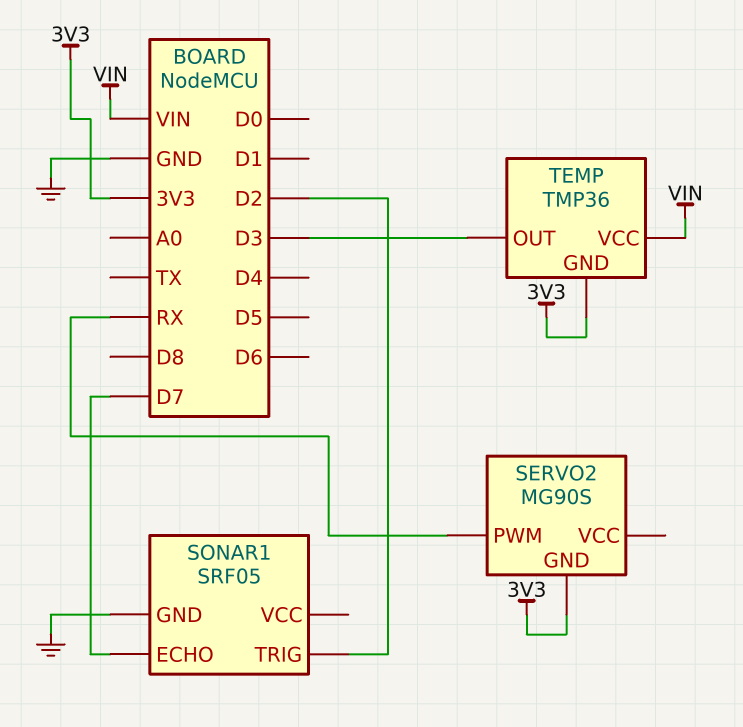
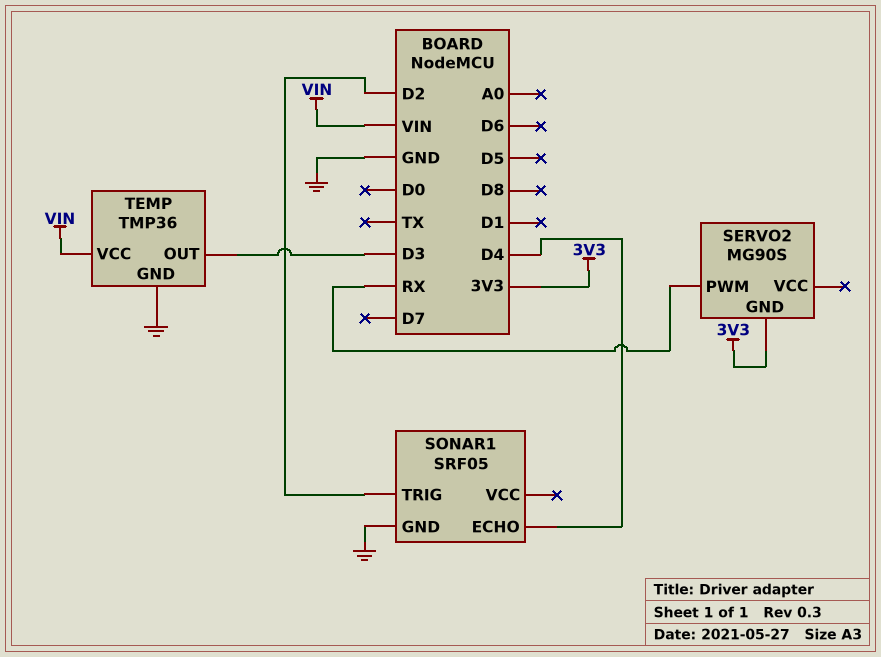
SONAR1 pin ECHO: D7 -> D4
TEMP pin GND: 3V3 -> GND

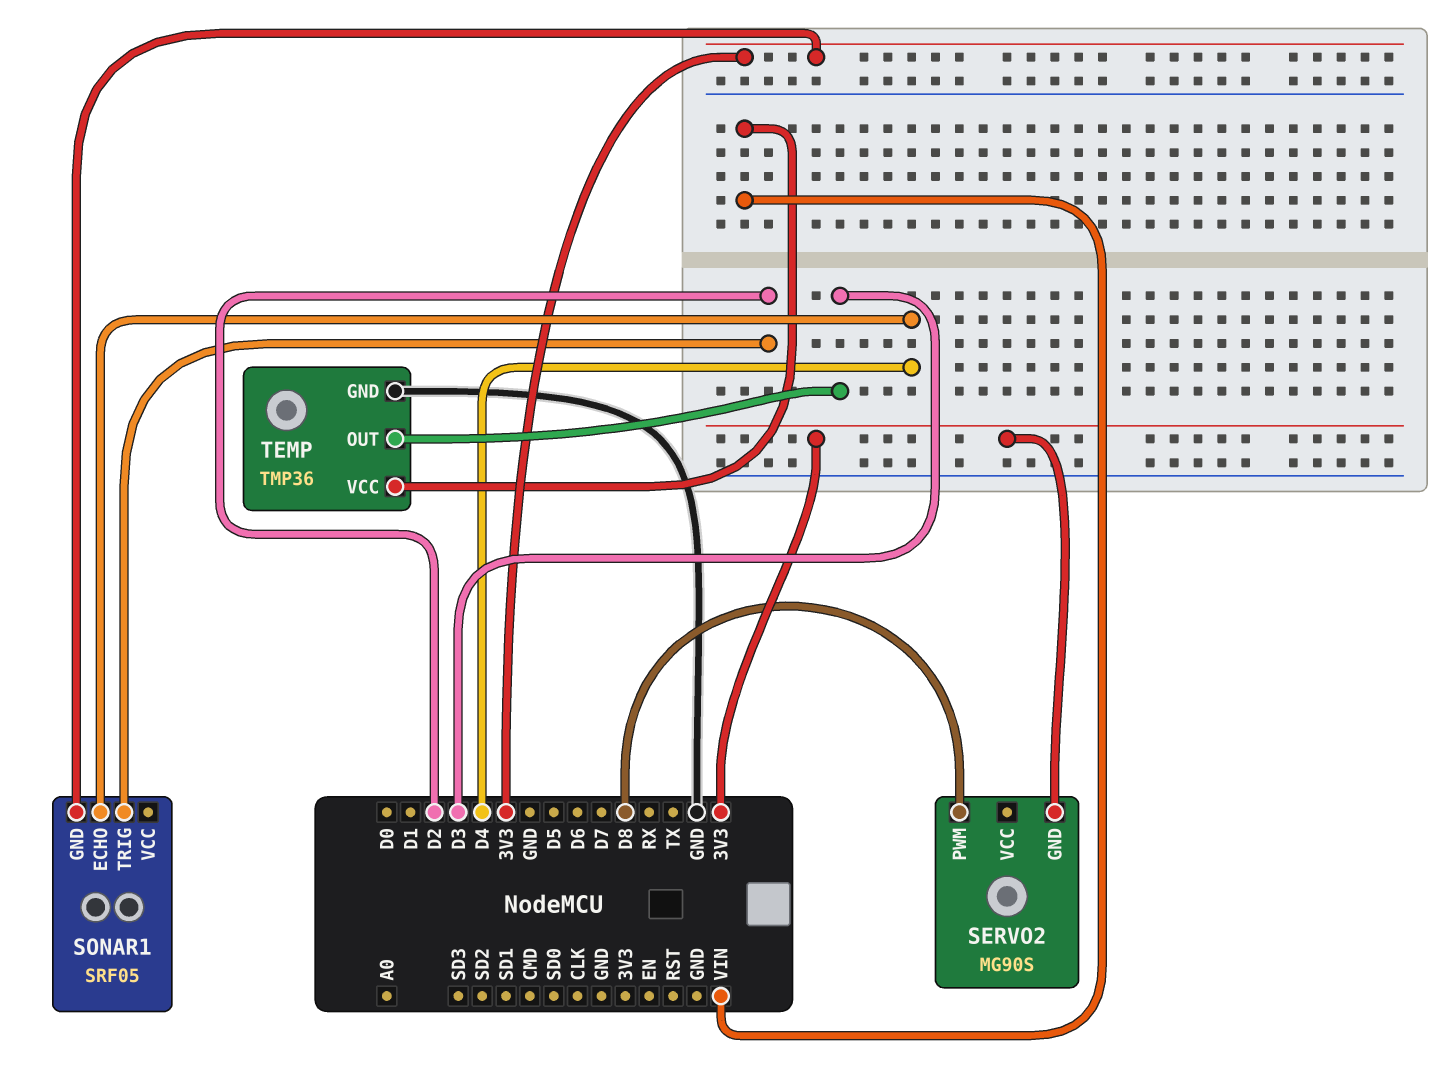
SERVO2 pin PWM: RX -> D8
SONAR1 pin GND: GND -> 3V3

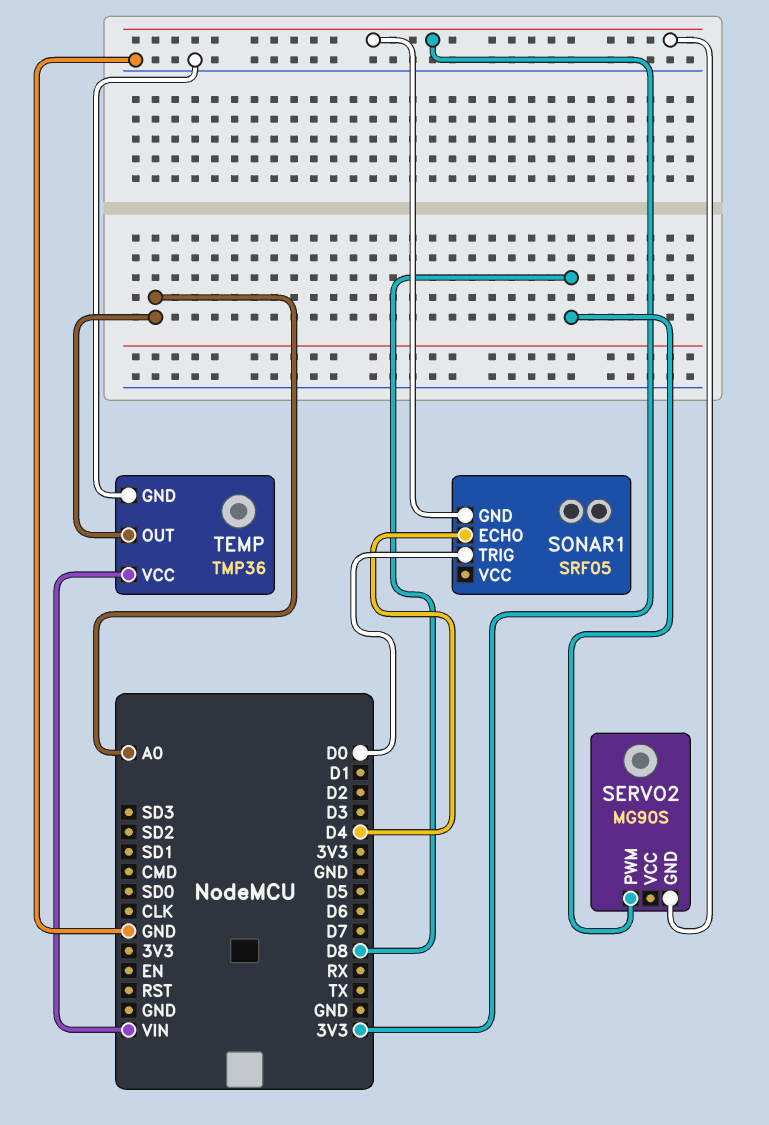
SONAR1 pin TRIG: D2 -> D0
TEMP pin OUT: D3 -> A0

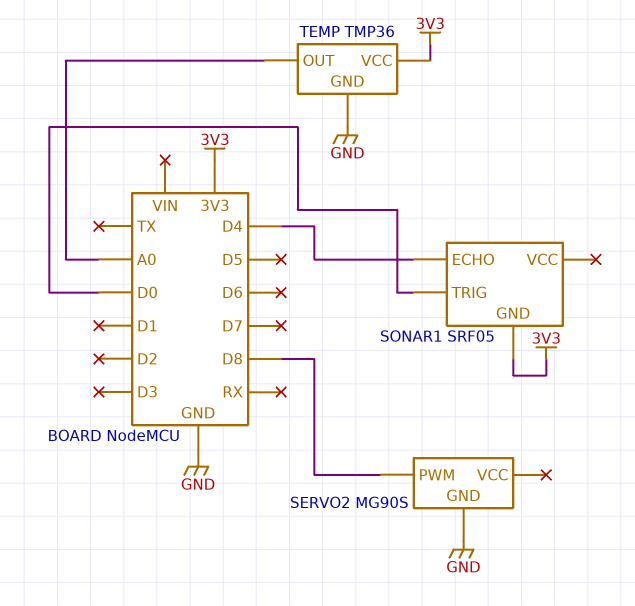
SERVO2 pin GND: 3V3 -> GND
TEMP pin VCC: VIN -> 3V3

